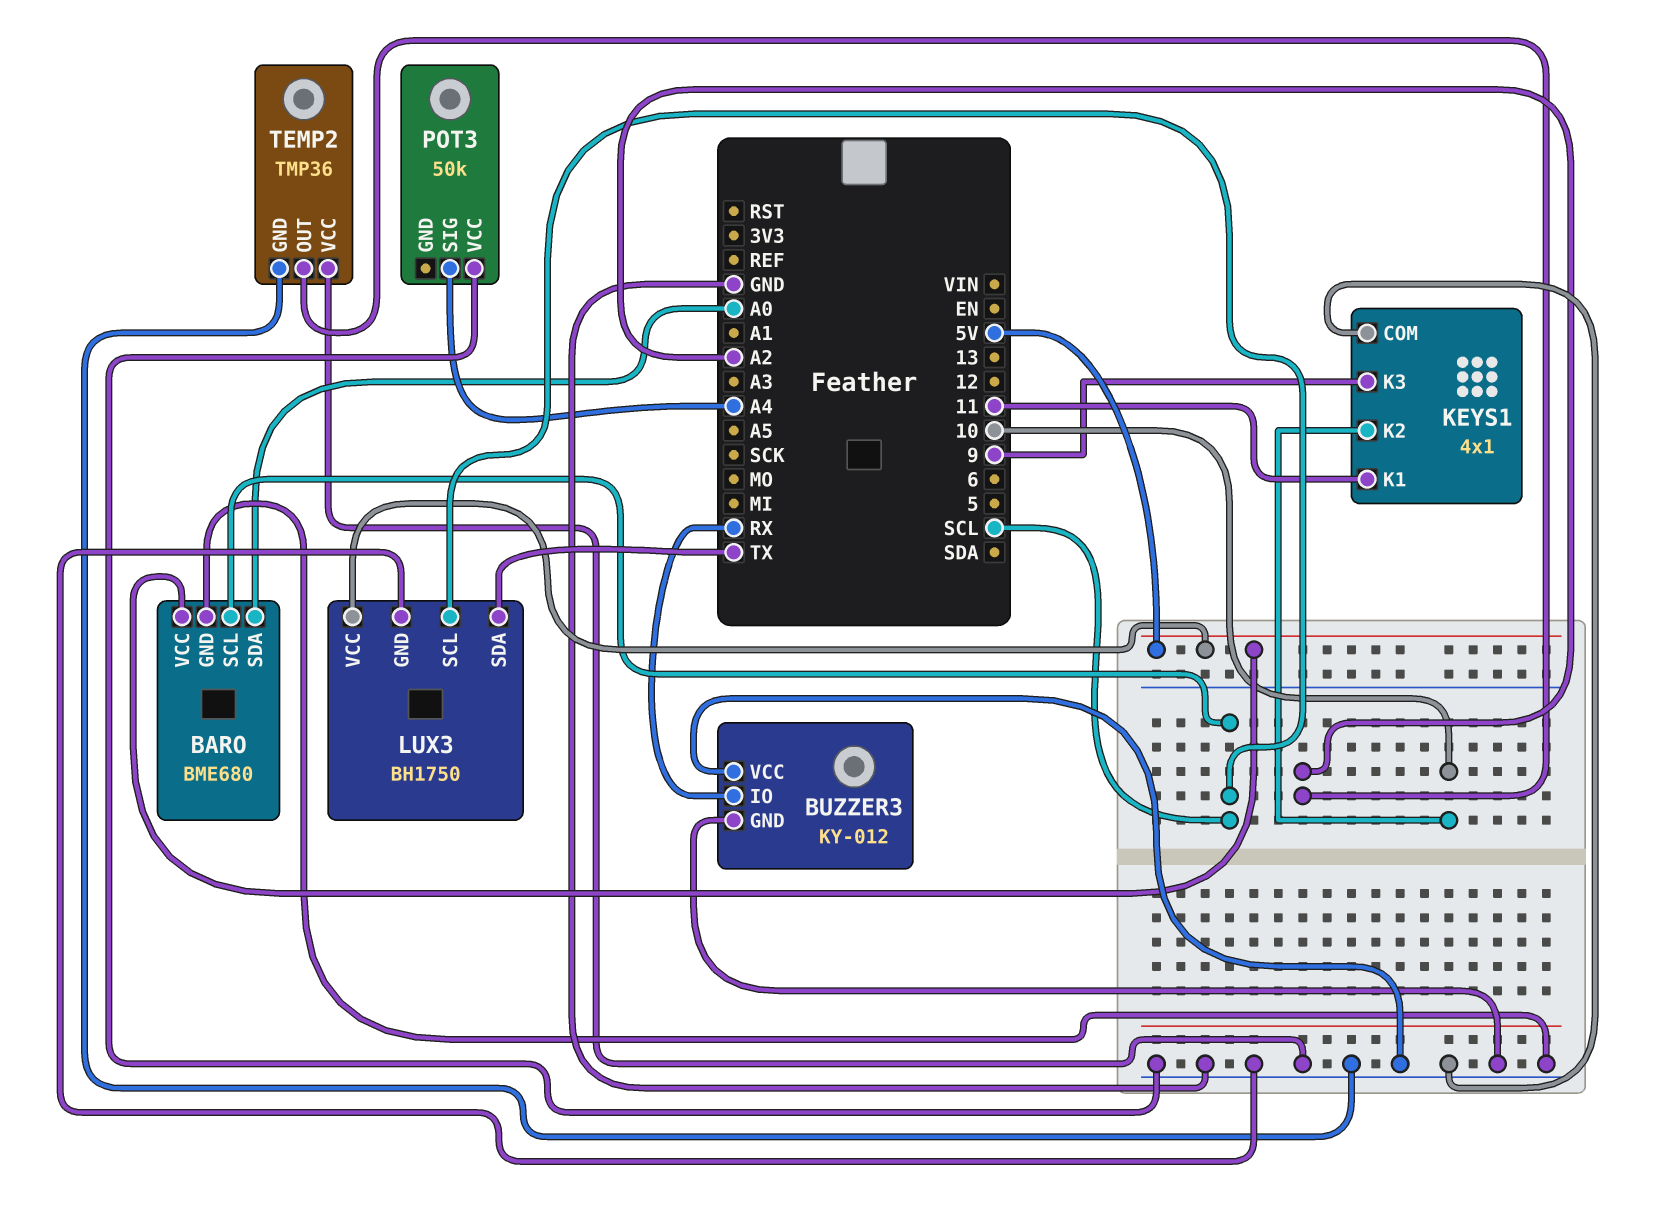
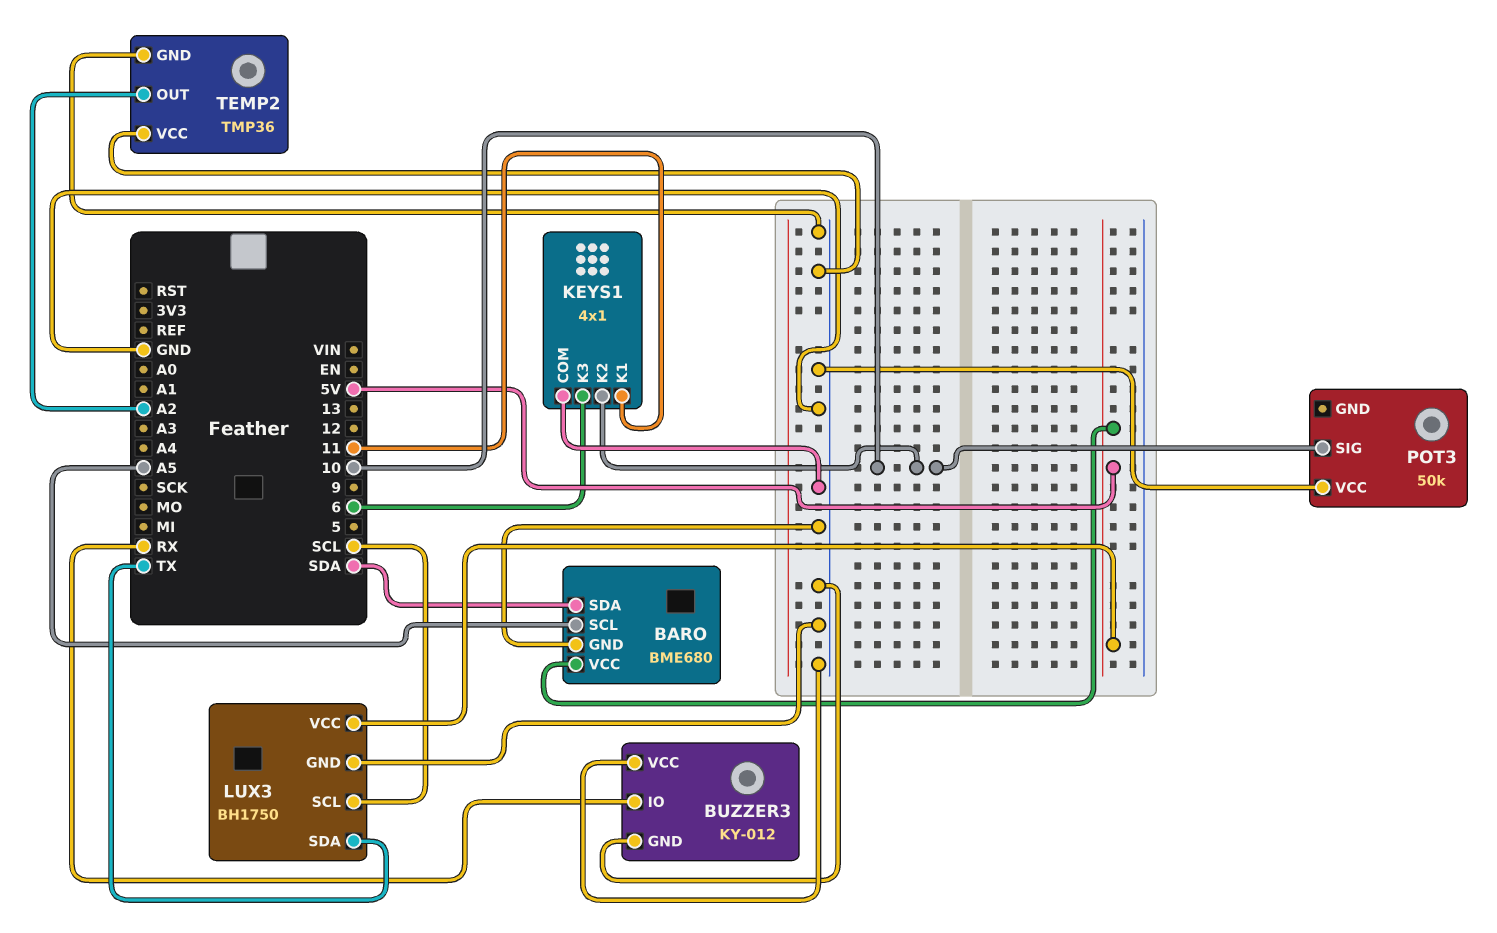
BARO pin SCL: SCL -> A5
BARO pin SDA: A0 -> SDA
KEYS1 pin K3: 9 -> 6
POT3 pin SIG: A4 -> 10

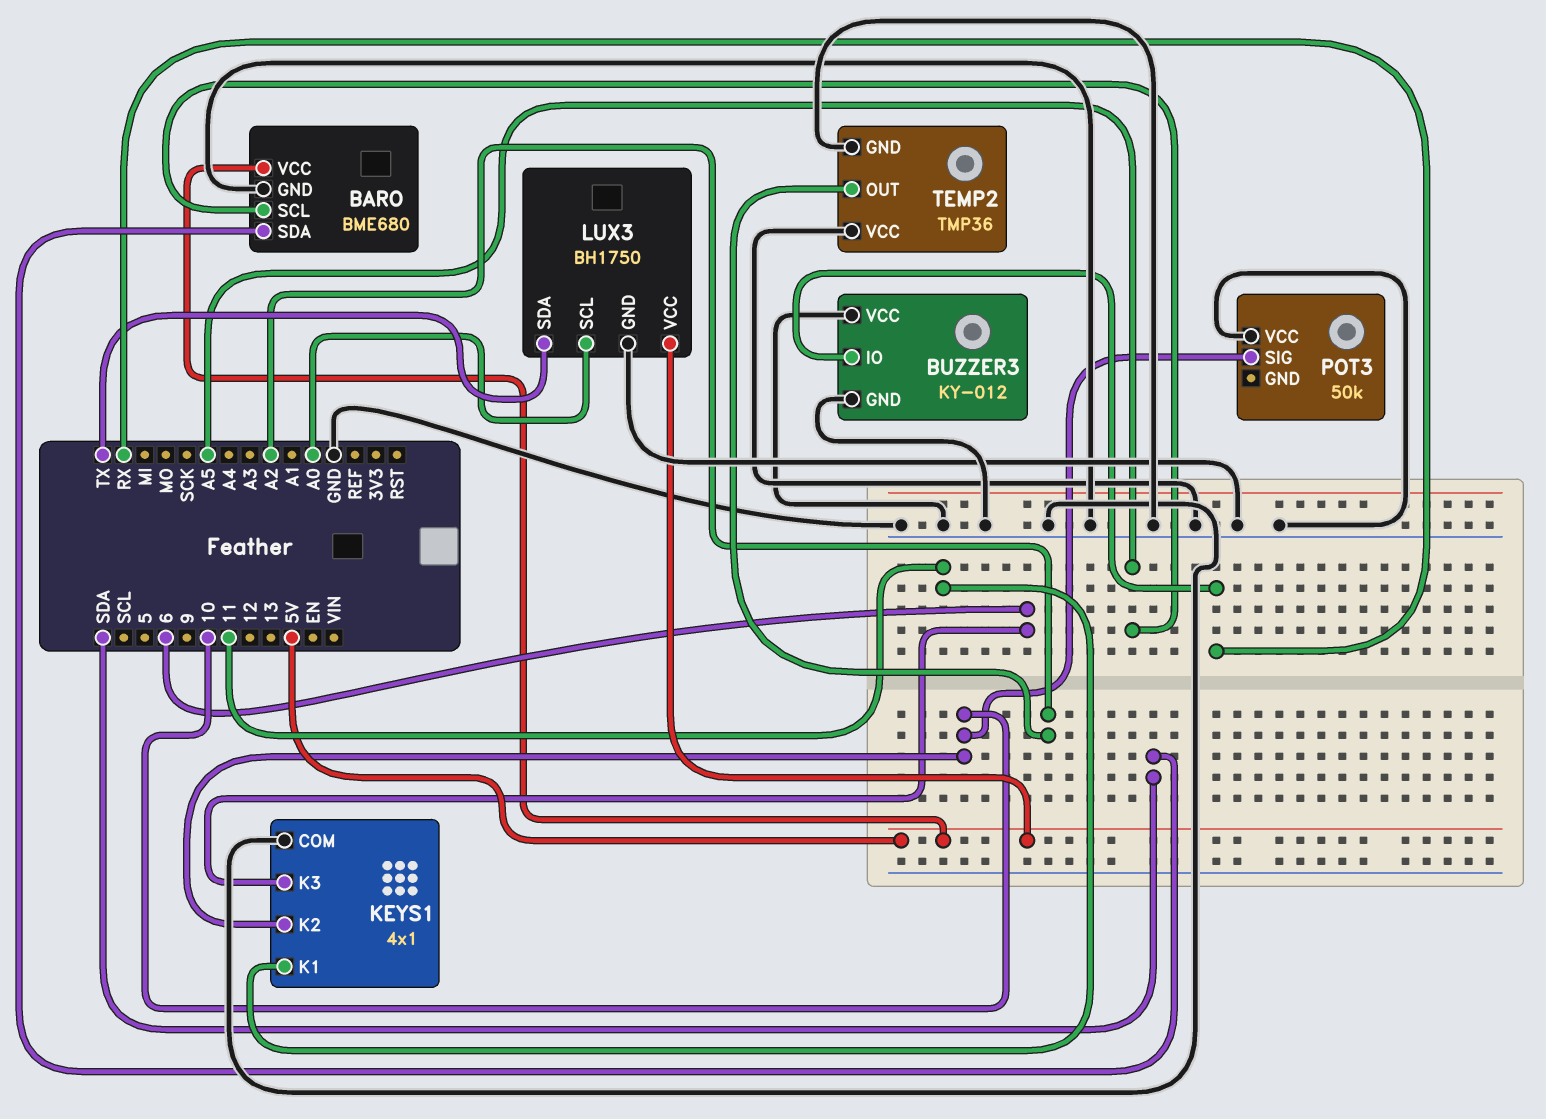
LUX3 pin SCL: SCL -> A0

